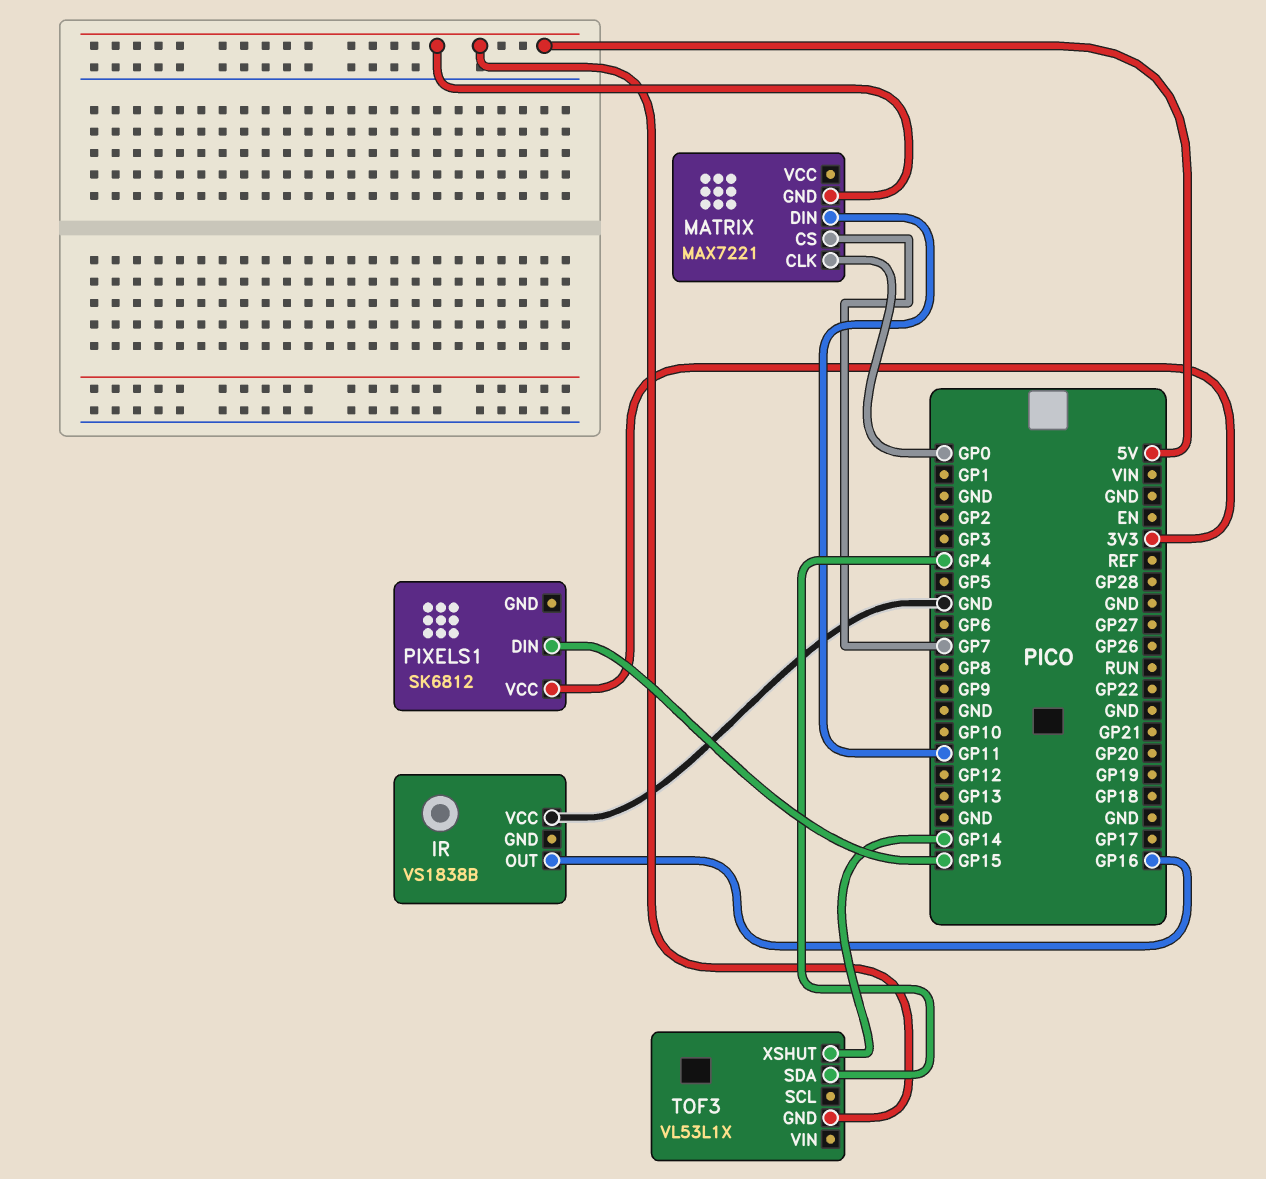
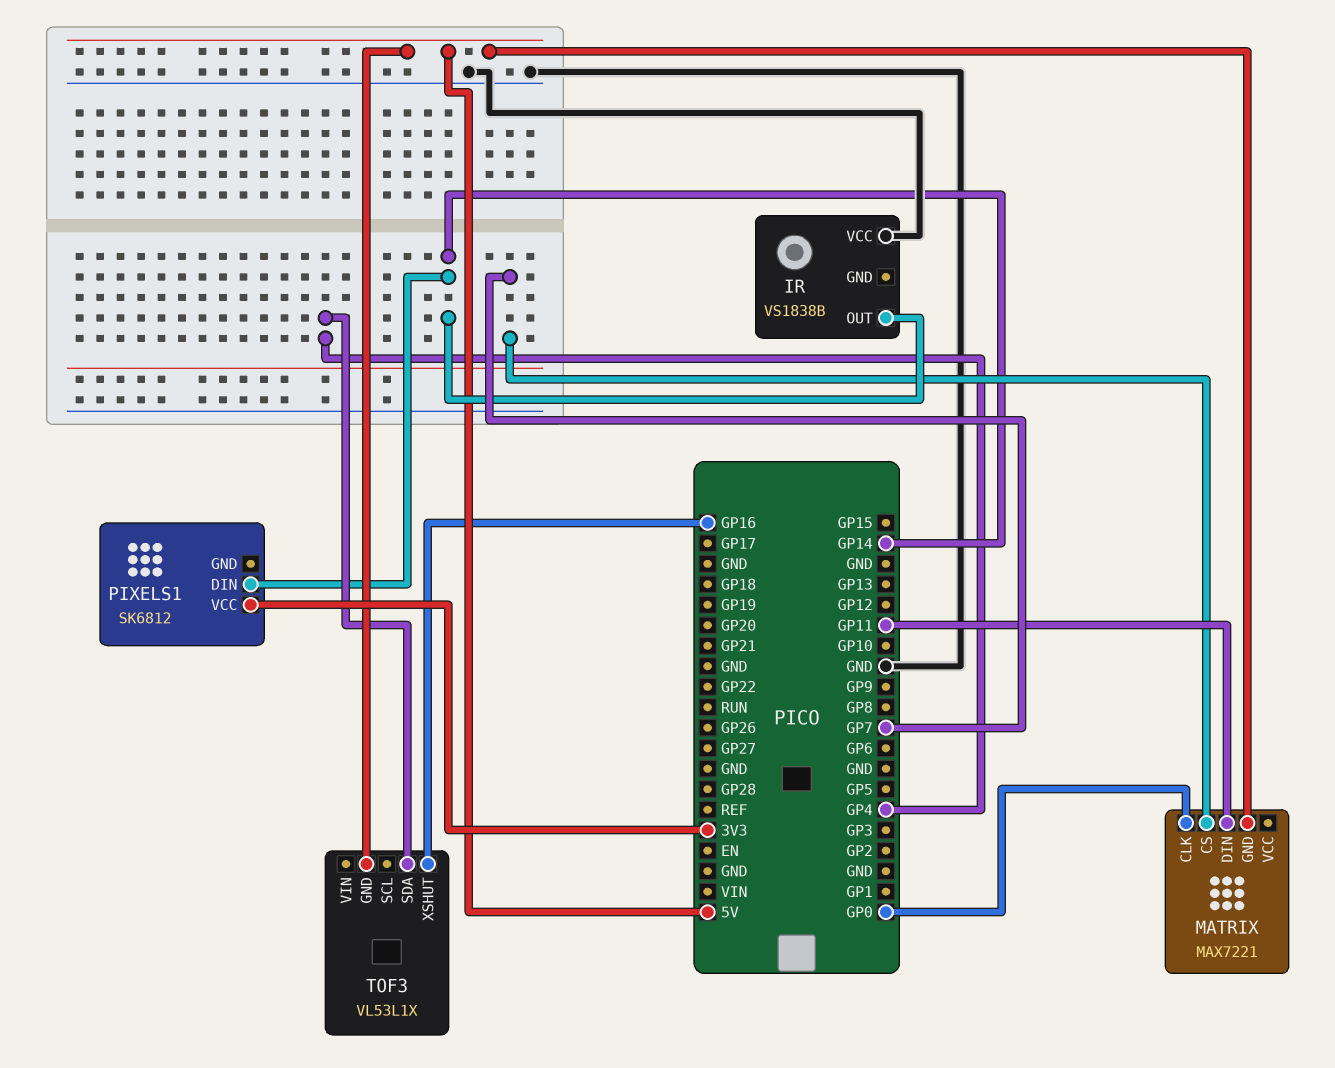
IR pin OUT: GP16 -> GP14
PIXELS1 pin DIN: GP15 -> GP14
TOF3 pin XSHUT: GP14 -> GP16

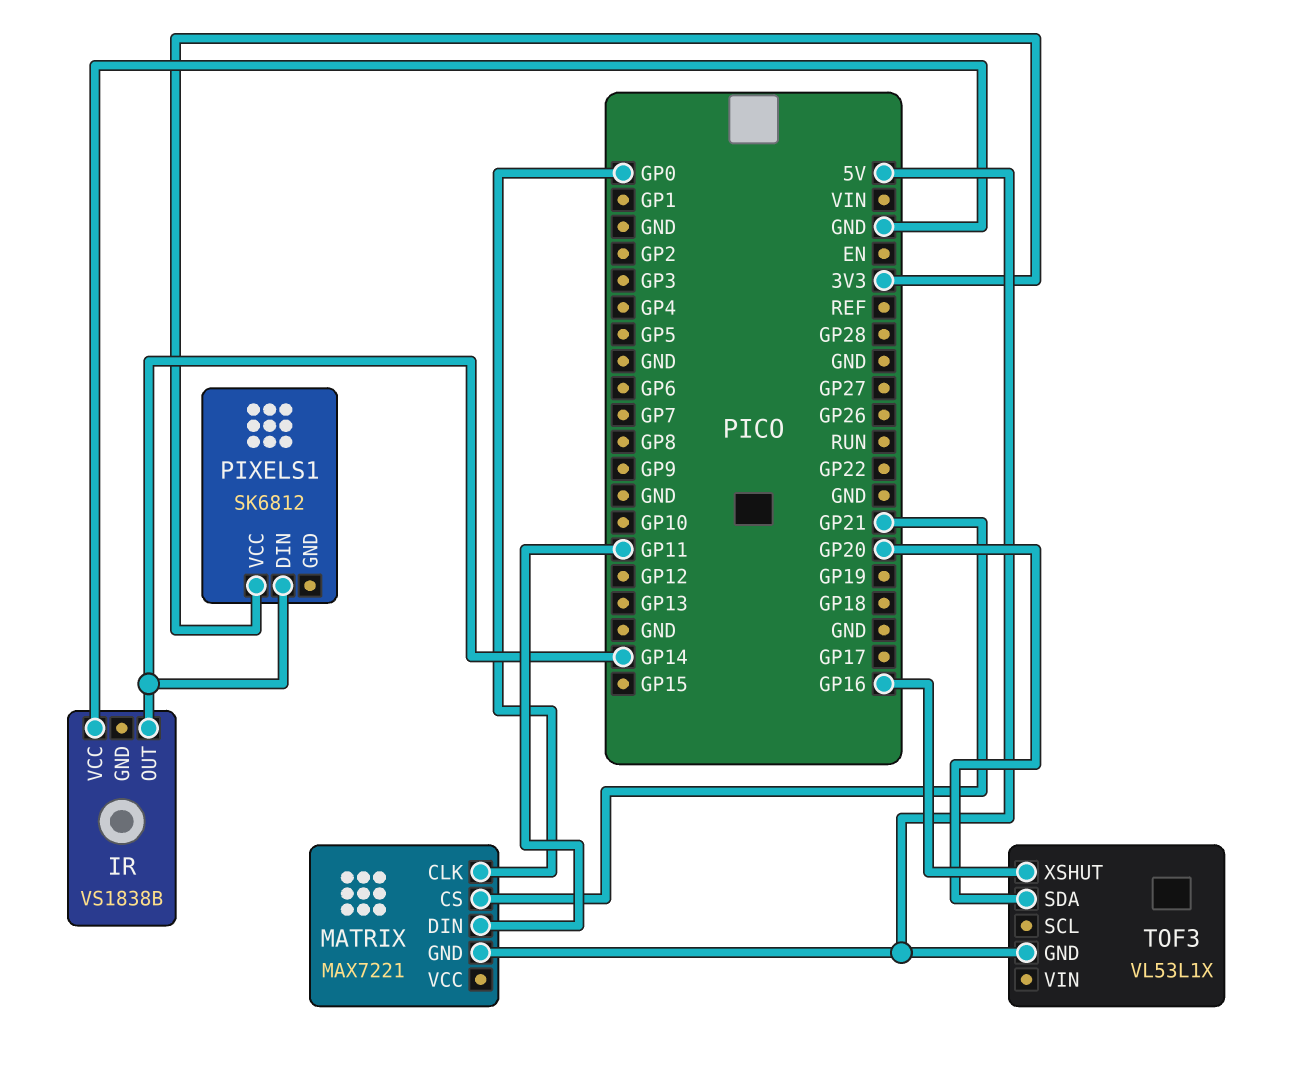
MATRIX pin CS: GP7 -> GP21
TOF3 pin SDA: GP4 -> GP20

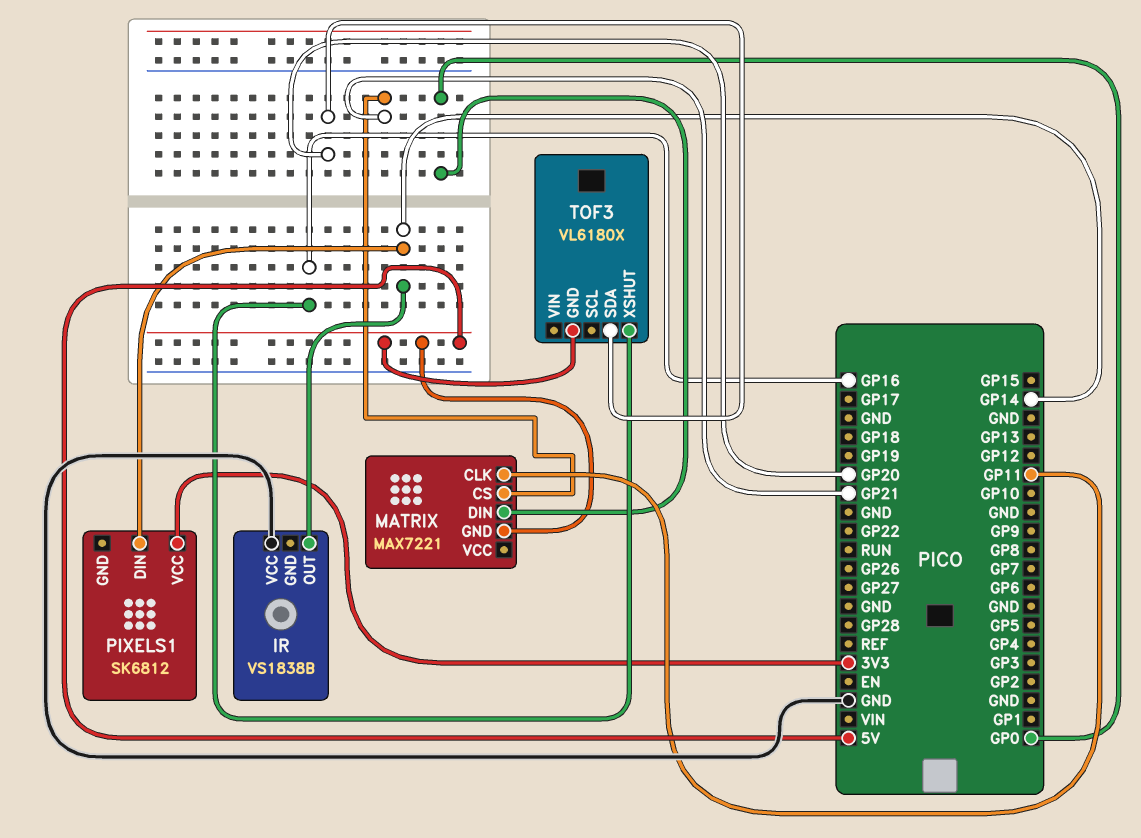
MATRIX pin CLK: GP0 -> GP11
MATRIX pin DIN: GP11 -> GP0
TOF3: VL53L1X -> VL6180X

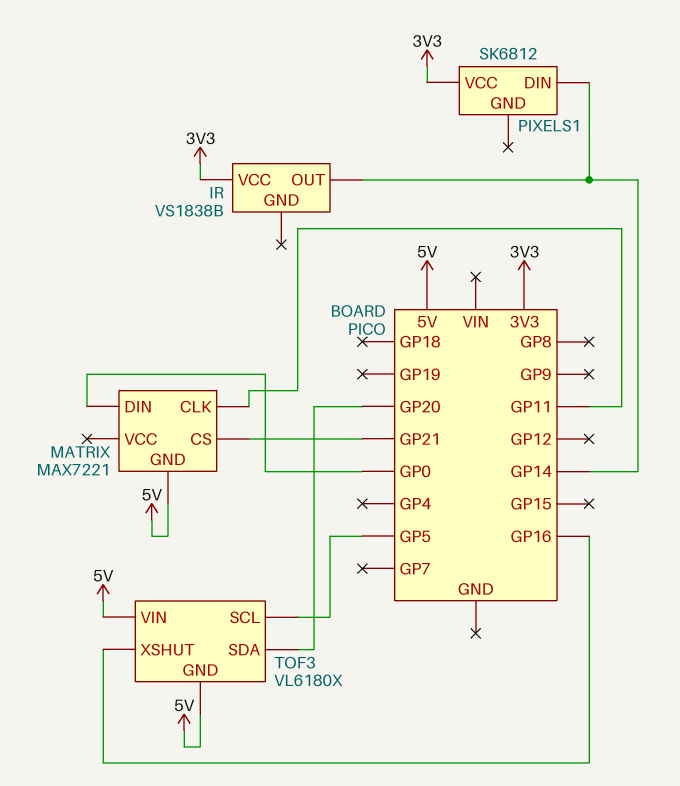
IR pin VCC: GND -> 3V3
TOF3 pin SCL: none -> GP5
TOF3 pin VIN: none -> 5V

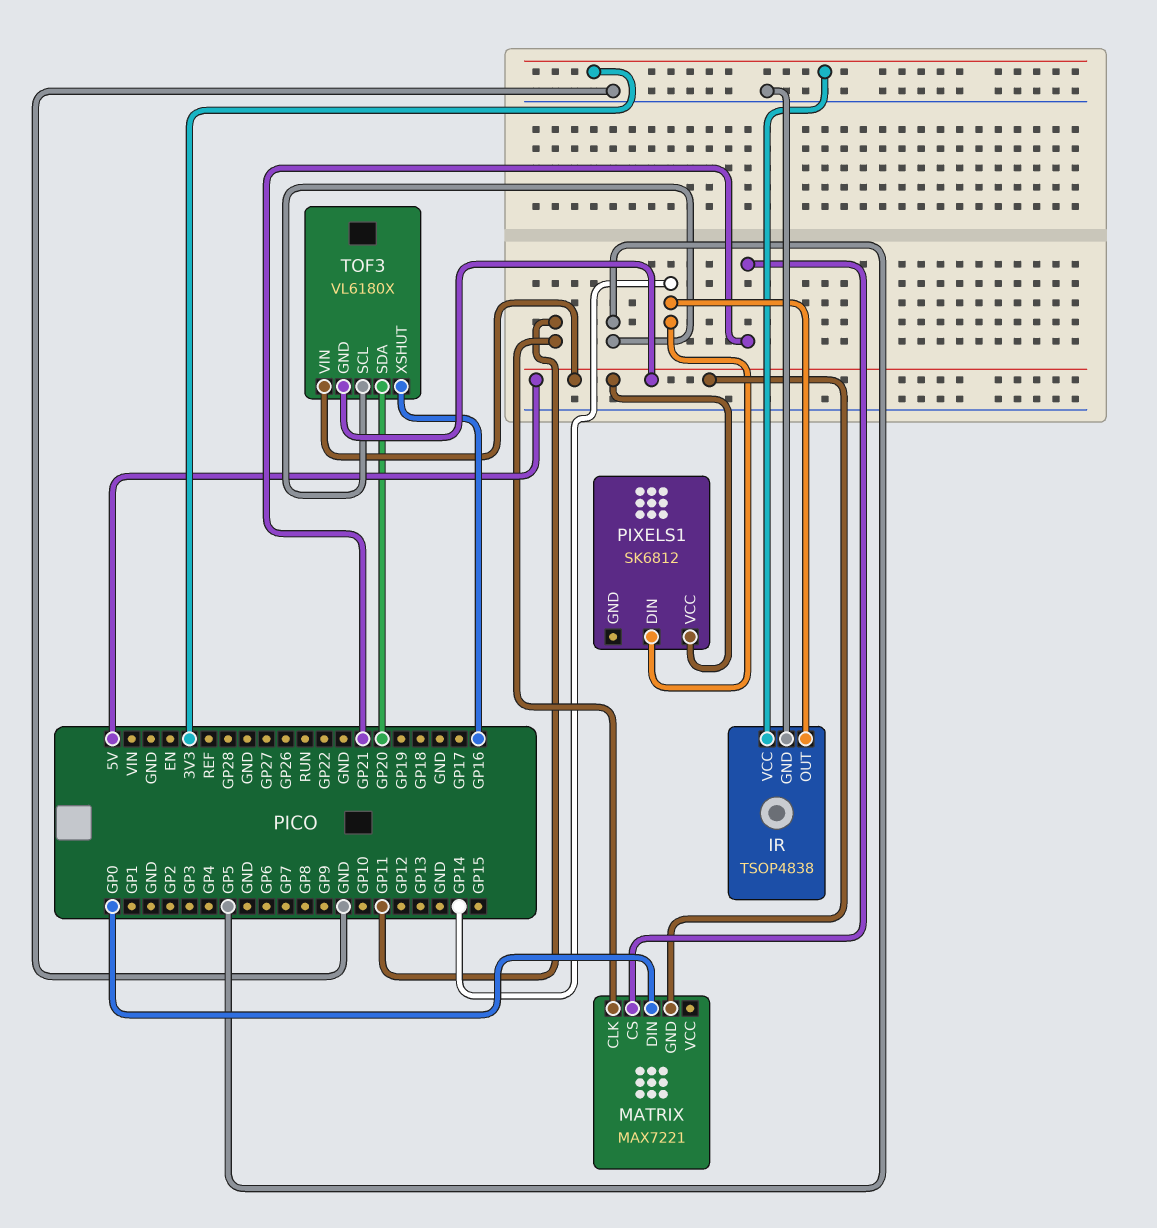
IR: VS1838B -> TSOP4838
IR pin GND: none -> GND
PIXELS1 pin VCC: 3V3 -> 5V

